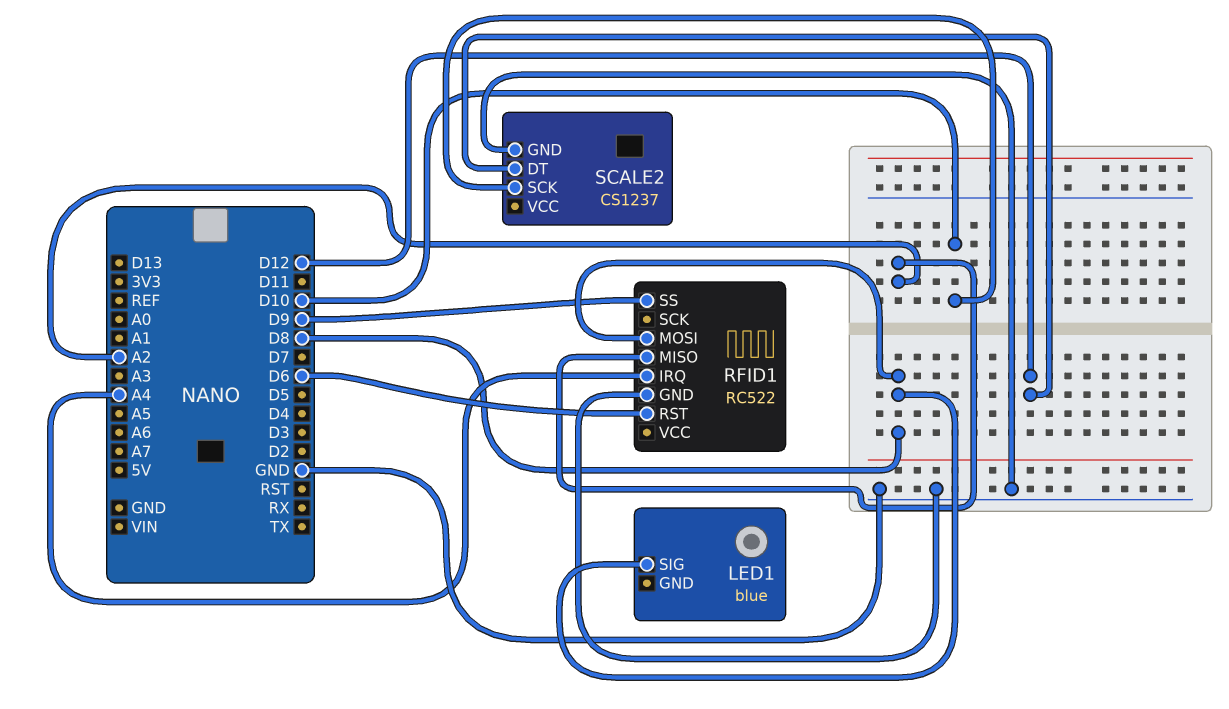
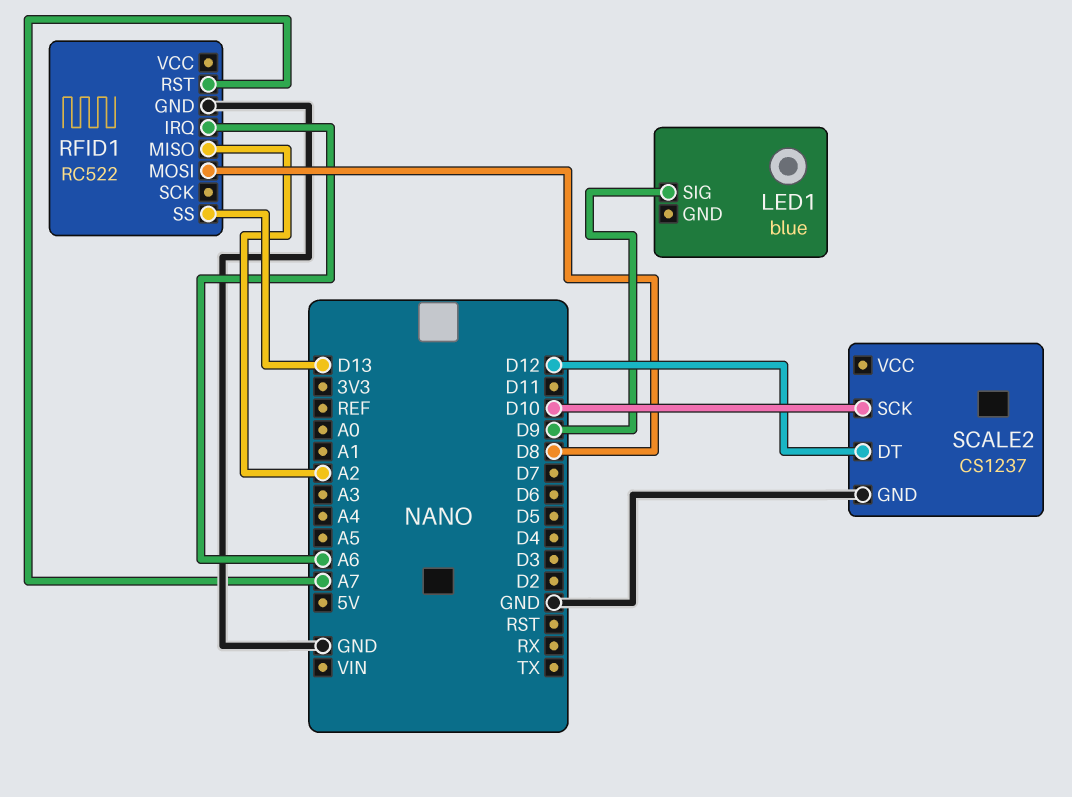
LED1 pin SIG: D8 -> D9
RFID1 pin IRQ: A4 -> A6
RFID1 pin RST: D6 -> A7
RFID1 pin SS: D9 -> D13

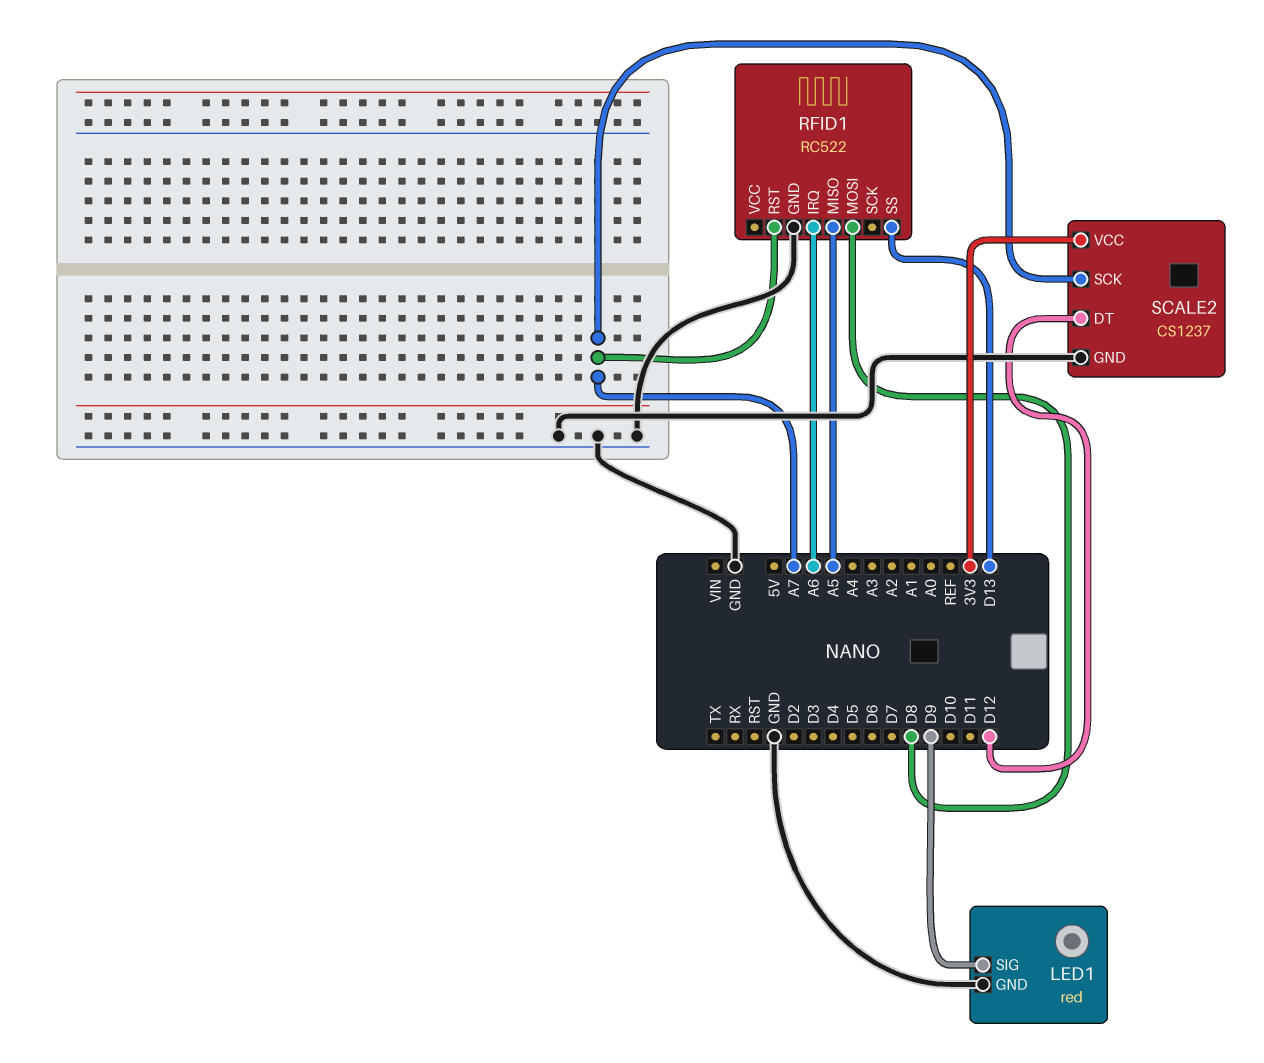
LED1: blue -> red
LED1 pin GND: none -> GND
RFID1 pin MISO: A2 -> A5
SCALE2 pin SCK: D10 -> A7
SCALE2 pin VCC: none -> 3V3

